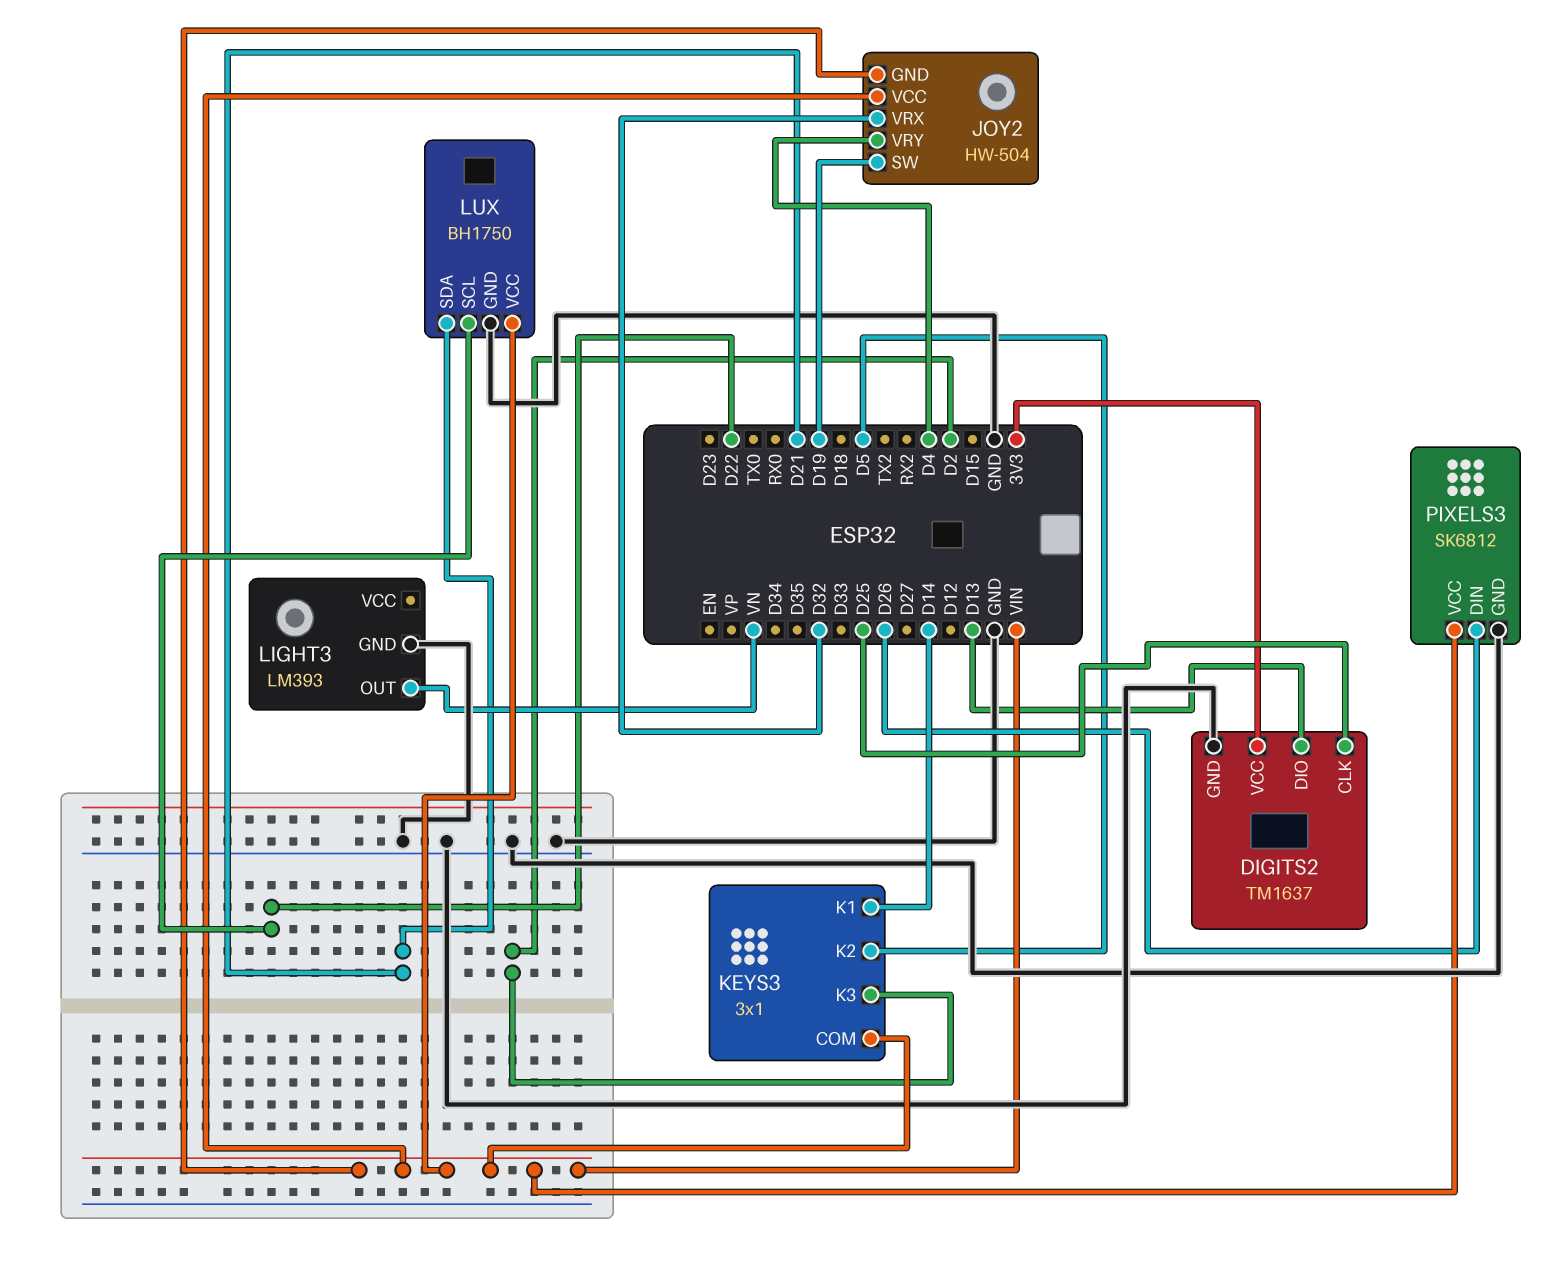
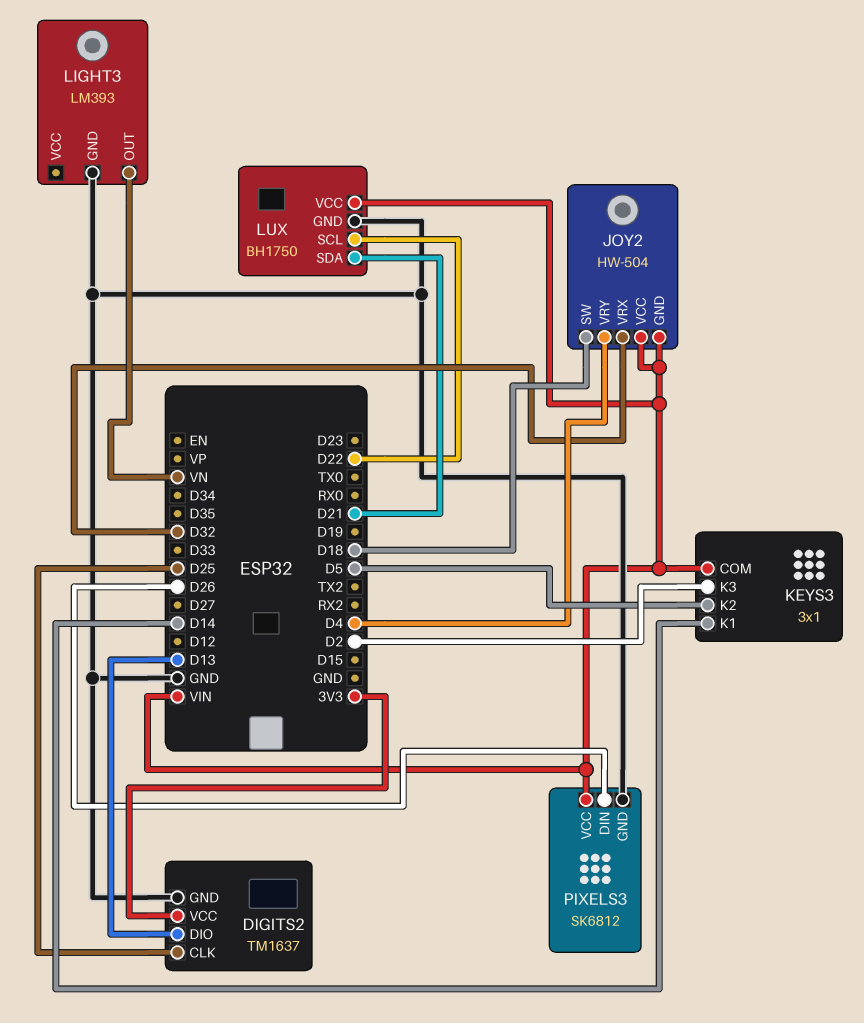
JOY2 pin SW: D19 -> D18

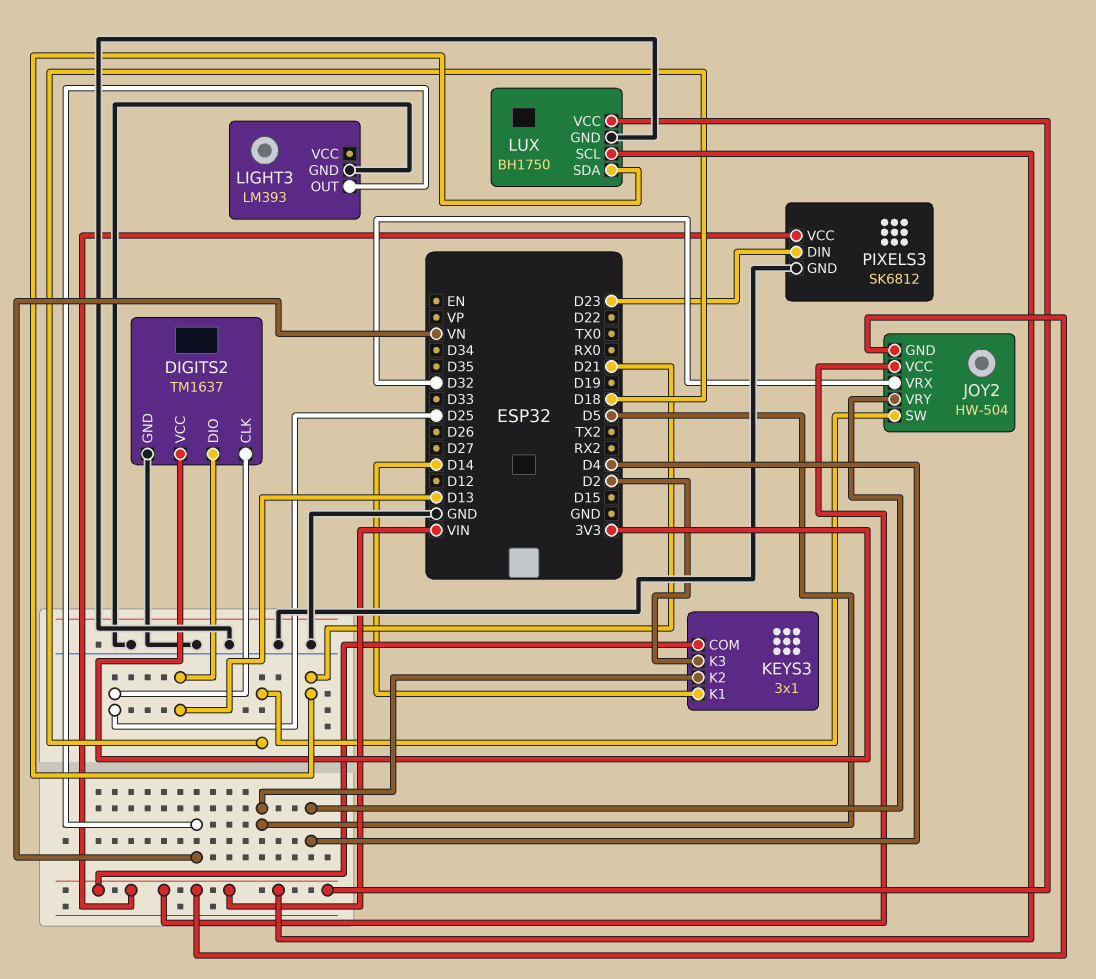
LUX pin SCL: D22 -> VIN
PIXELS3 pin DIN: D26 -> D23

